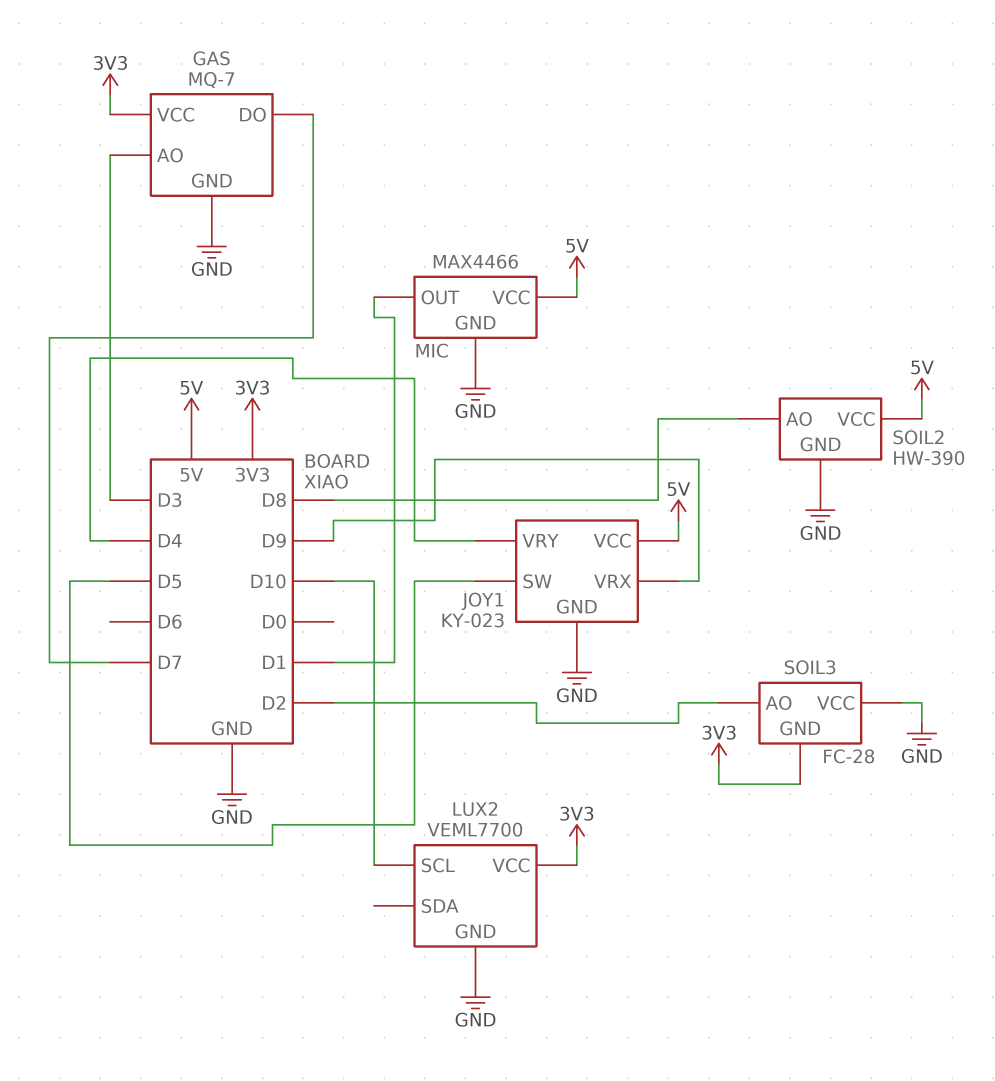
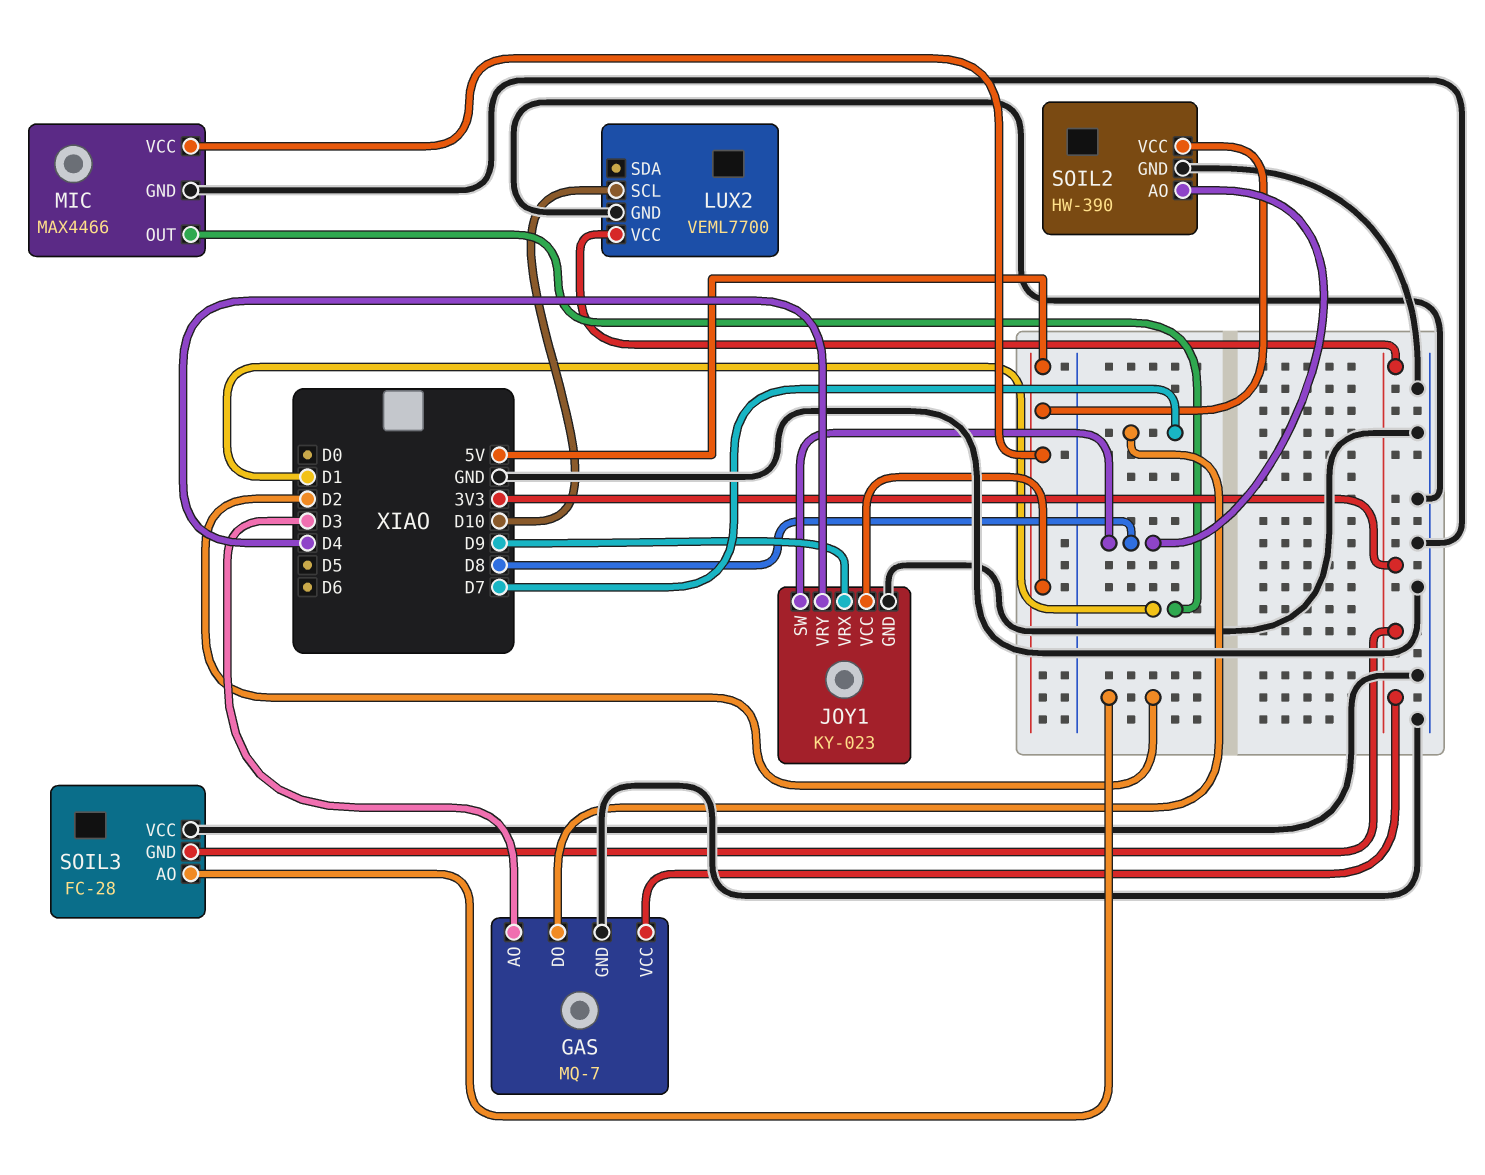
JOY1 pin SW: D5 -> D8

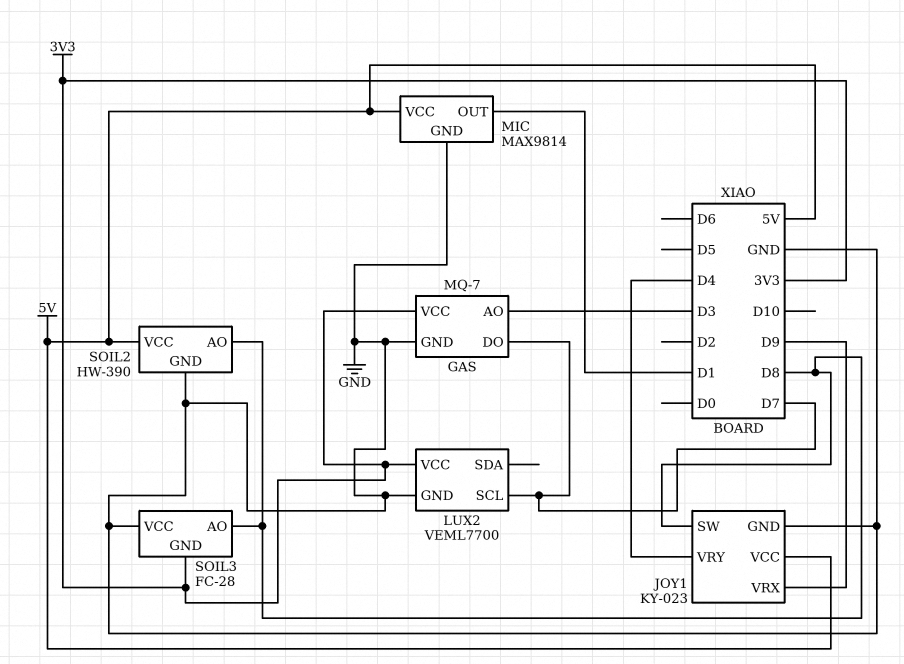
LUX2 pin SCL: D10 -> D7
MIC: MAX4466 -> MAX9814
SOIL3 pin AO: D2 -> D8

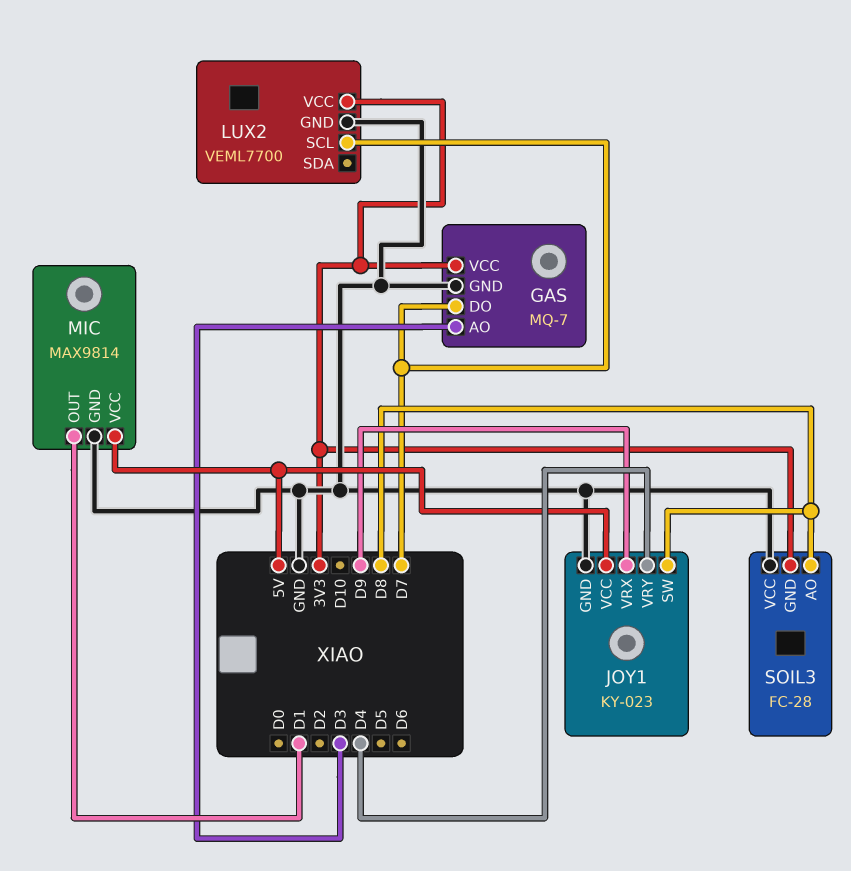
SOIL2: HW-390 -> none
SOIL2 pin AO: D8 -> none
SOIL2 pin GND: GND -> none
SOIL2 pin VCC: 5V -> none

